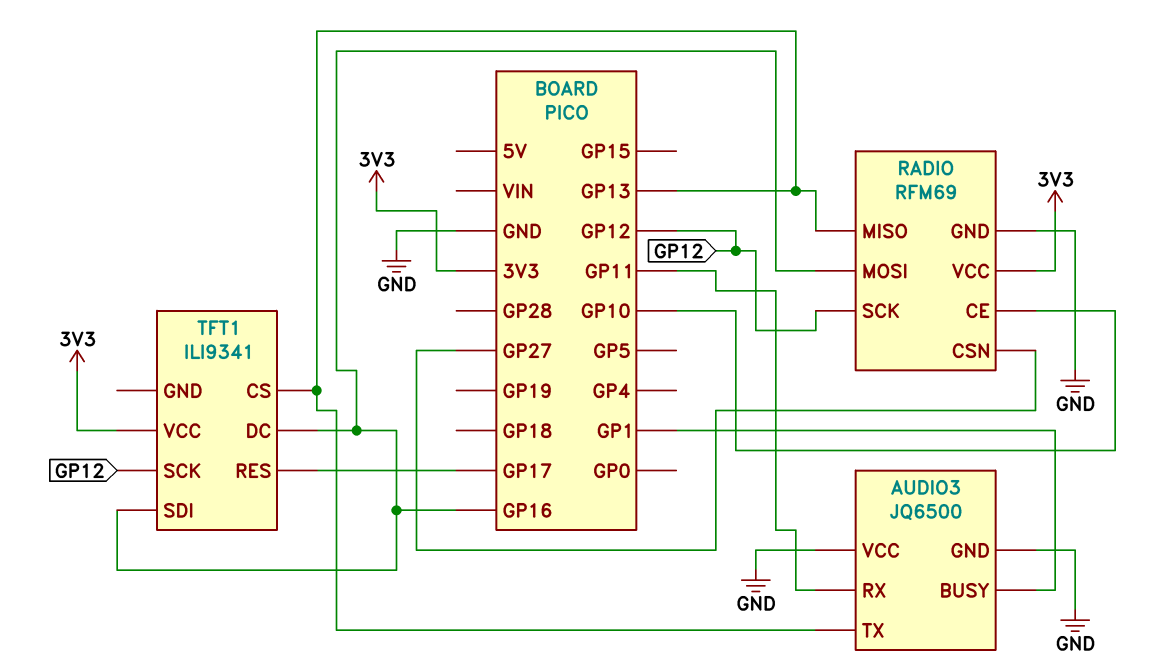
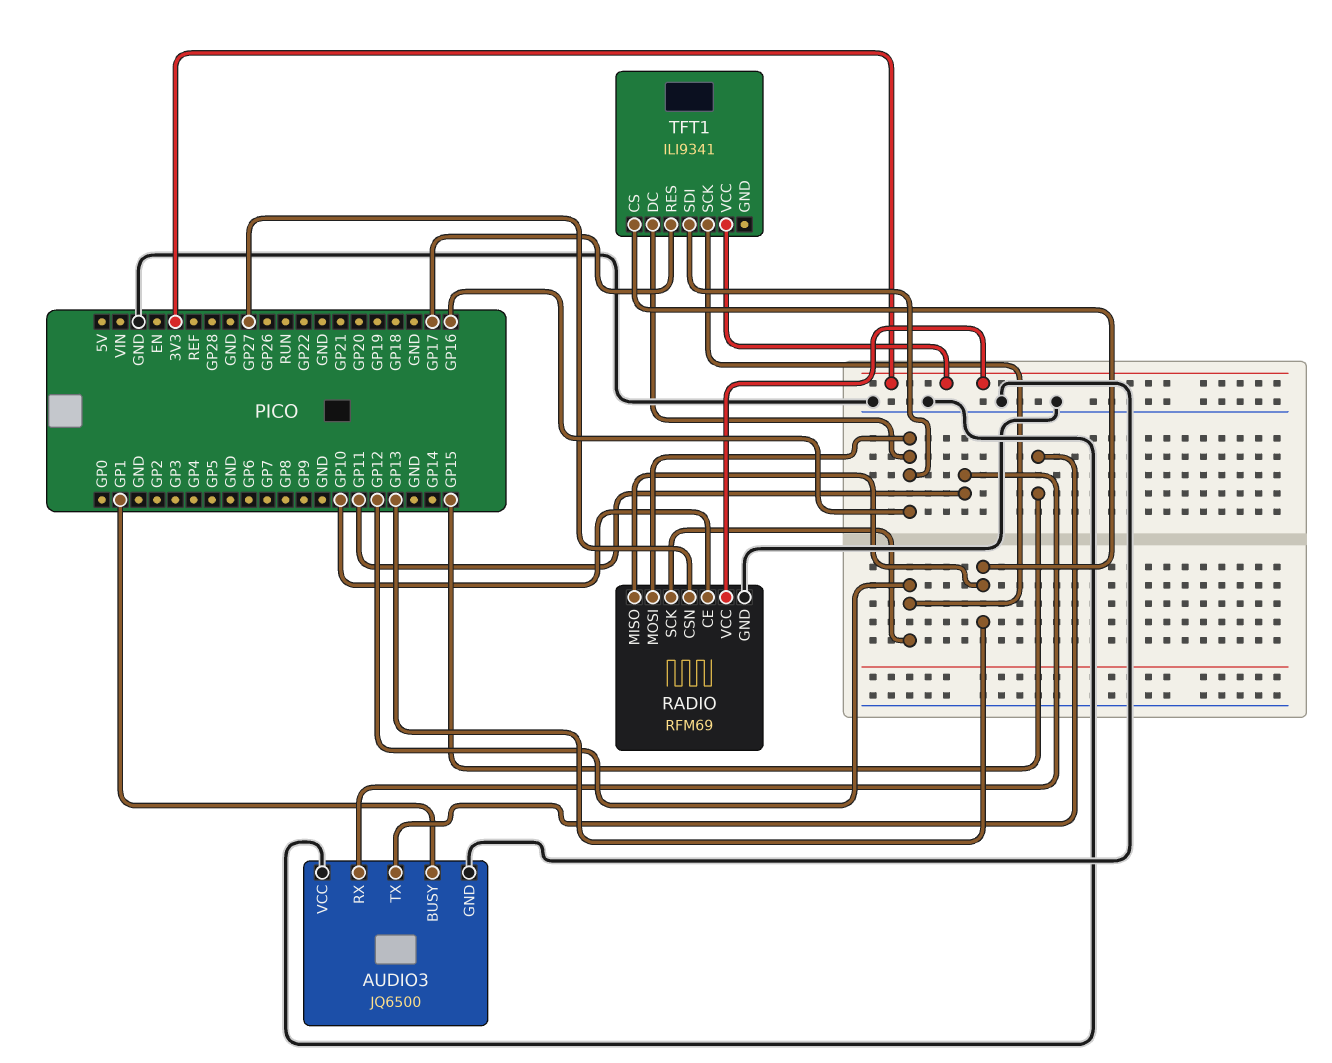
AUDIO3 pin TX: GP13 -> GP15

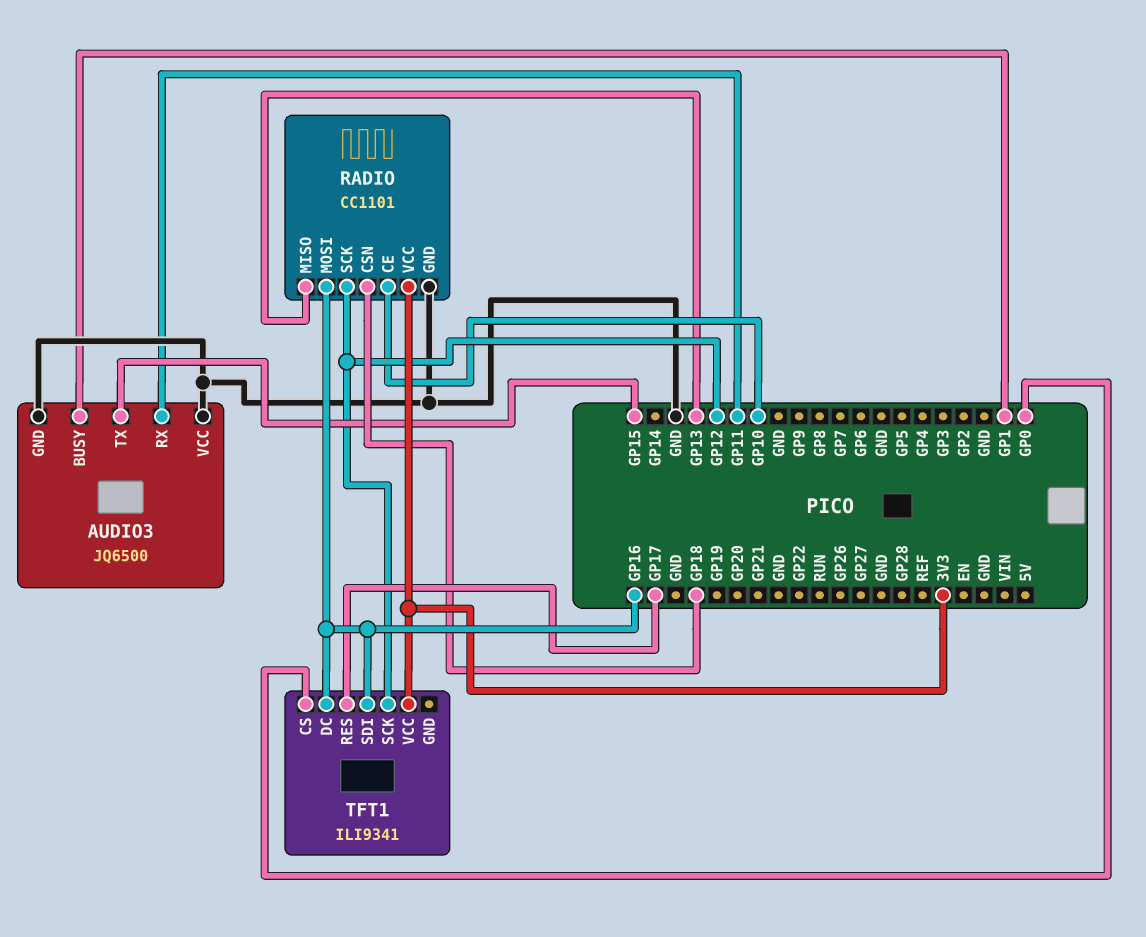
RADIO: RFM69 -> CC1101
RADIO pin CSN: GP27 -> GP18
TFT1 pin CS: GP13 -> GP0

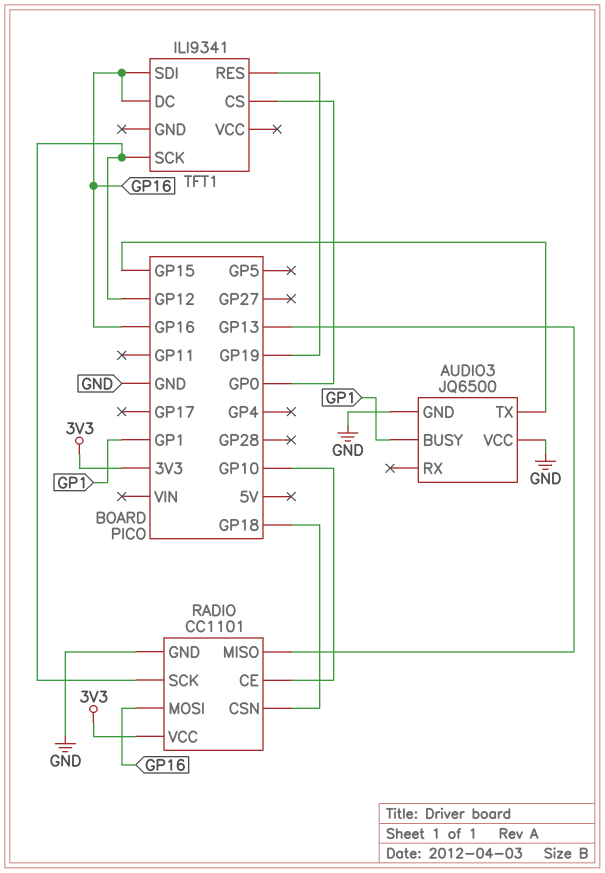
AUDIO3 pin RX: GP11 -> none
TFT1 pin RES: GP17 -> GP19
TFT1 pin VCC: 3V3 -> none

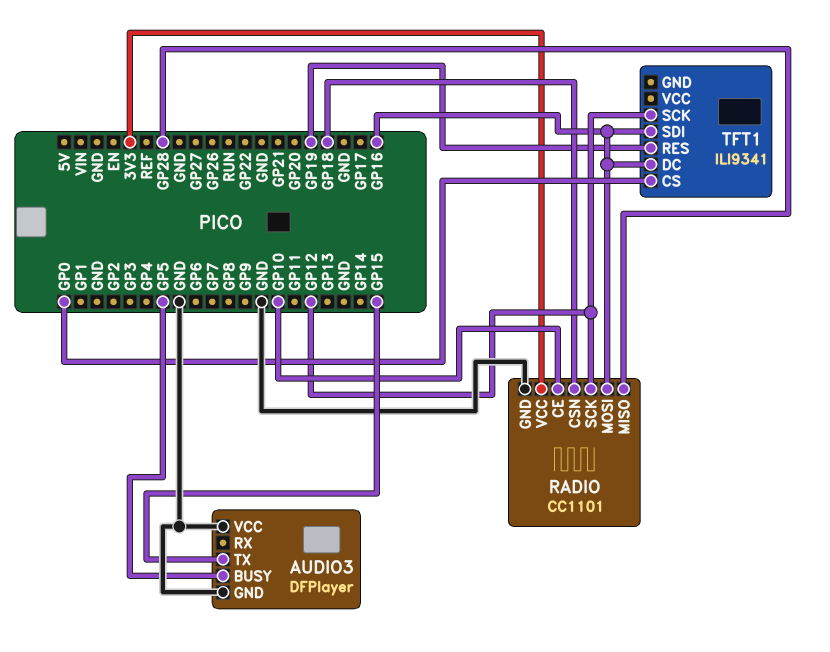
AUDIO3: JQ6500 -> DFPlayer
AUDIO3 pin BUSY: GP1 -> GP5
RADIO pin MISO: GP13 -> GP28

